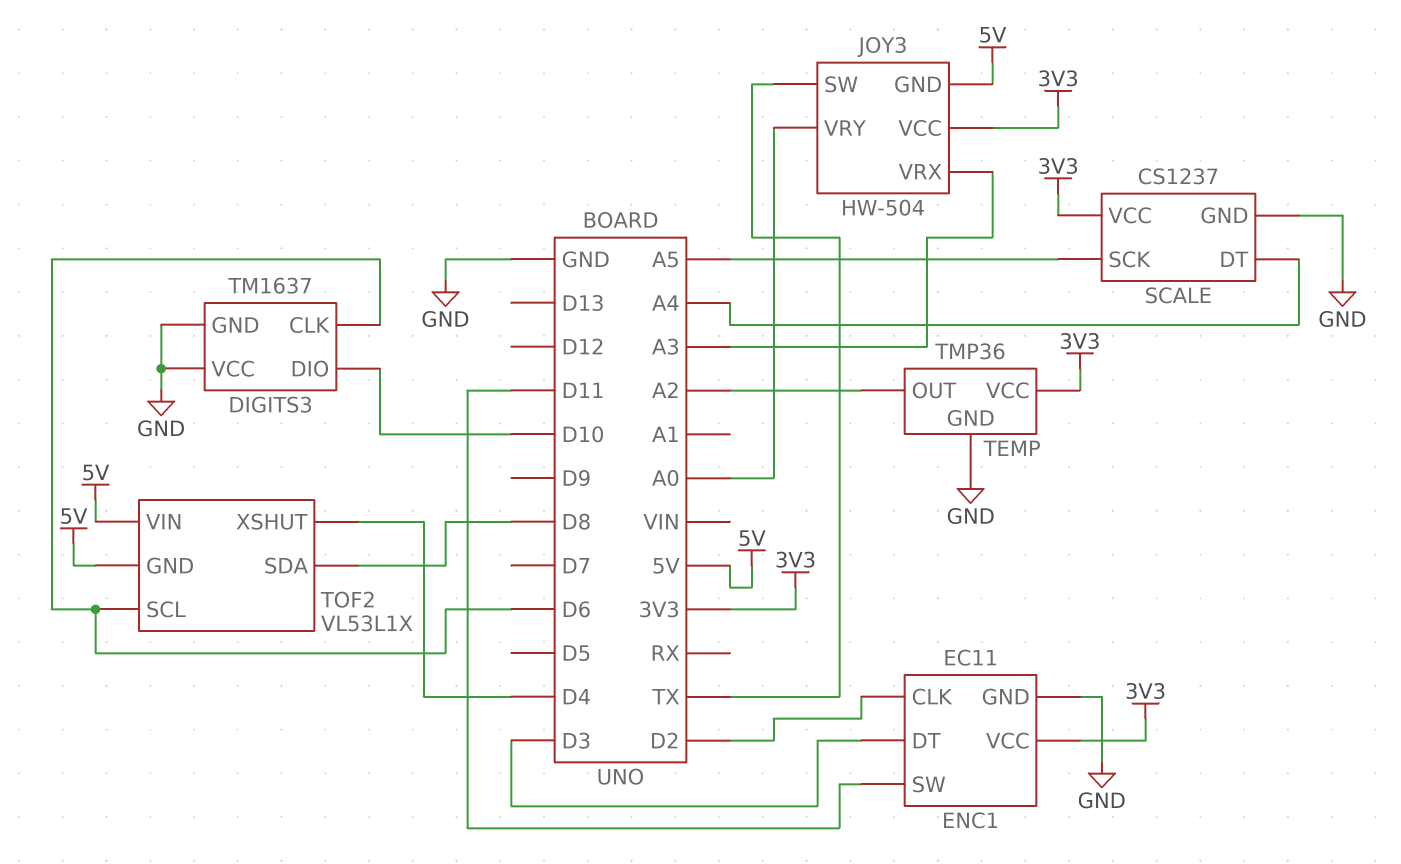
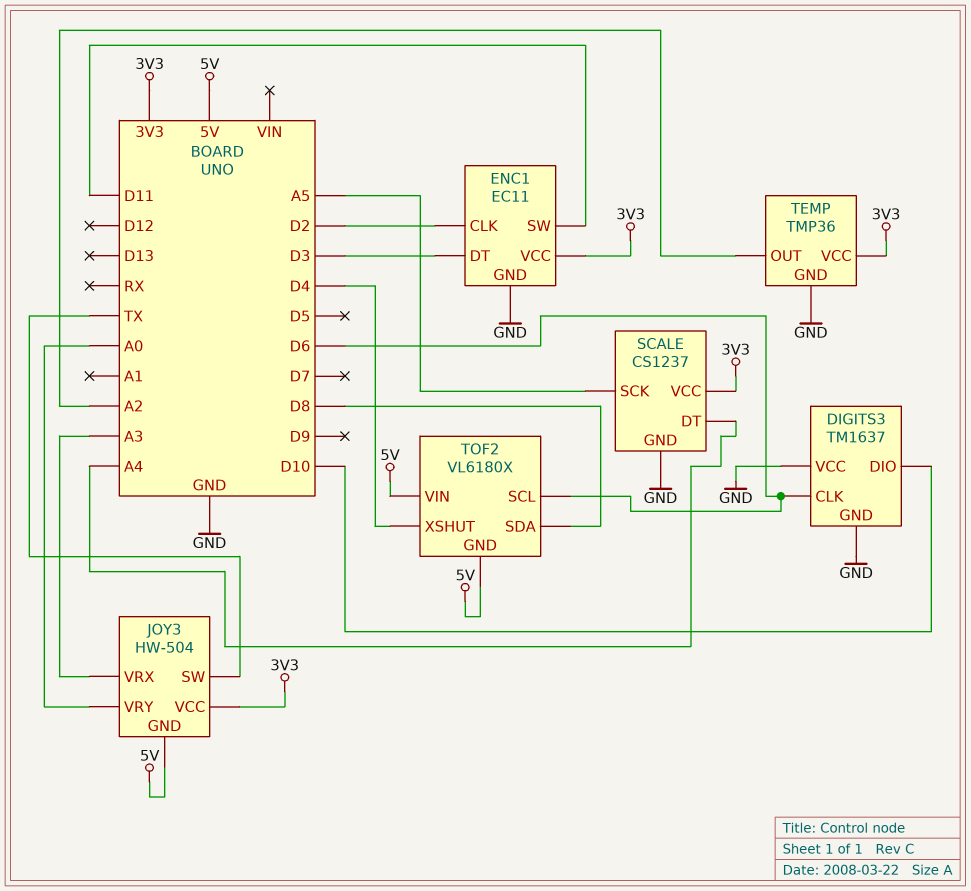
TOF2: VL53L1X -> VL6180X

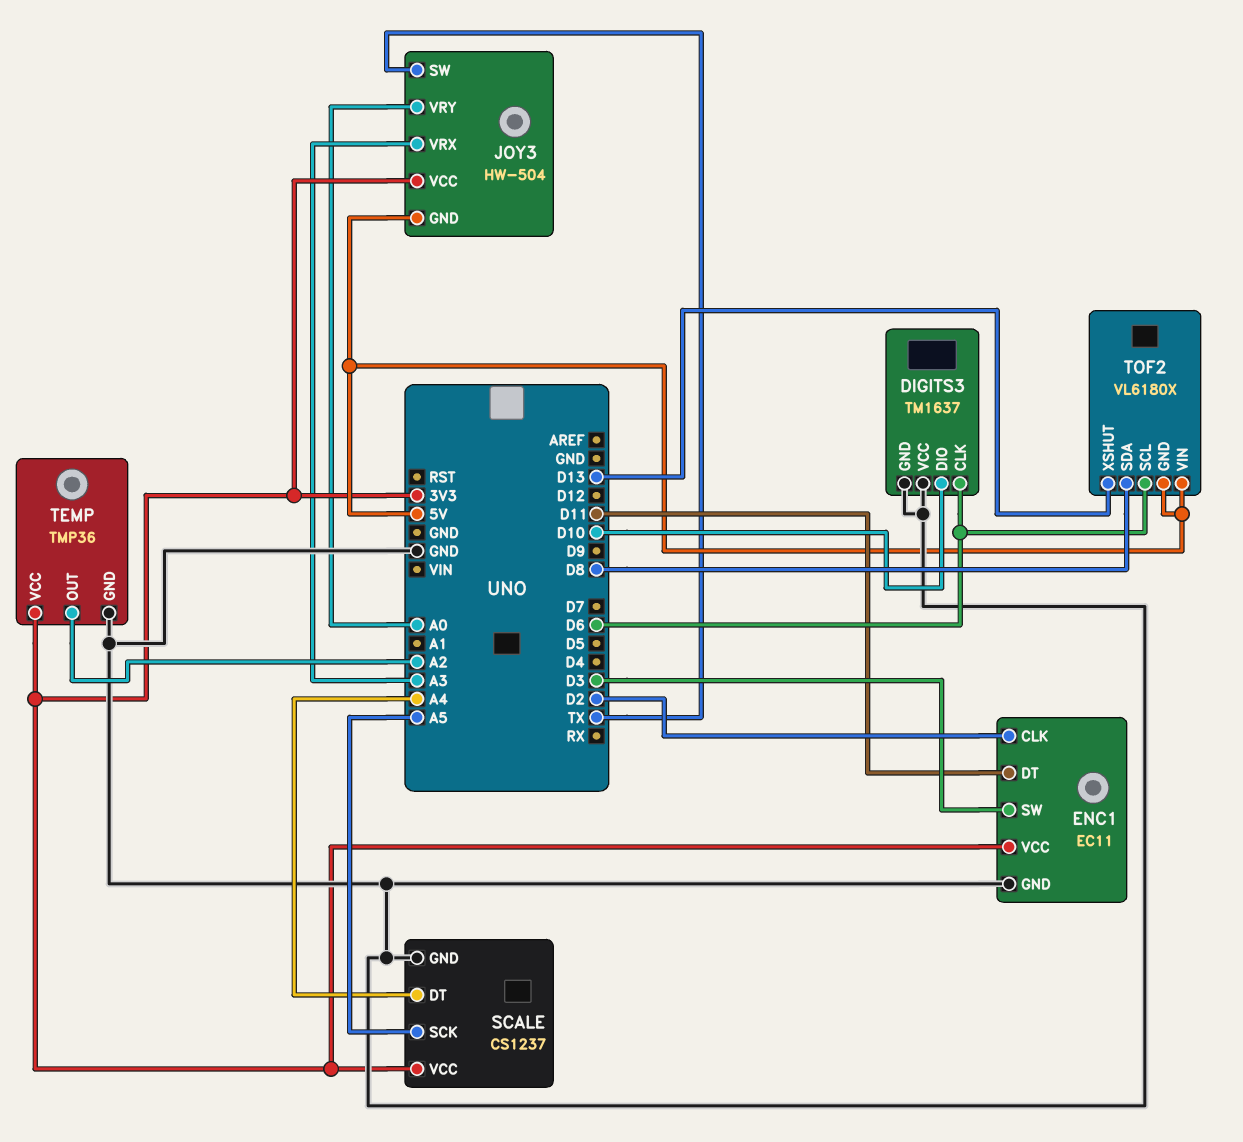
ENC1 pin DT: D3 -> D11
ENC1 pin SW: D11 -> D3
TOF2 pin XSHUT: D4 -> D13

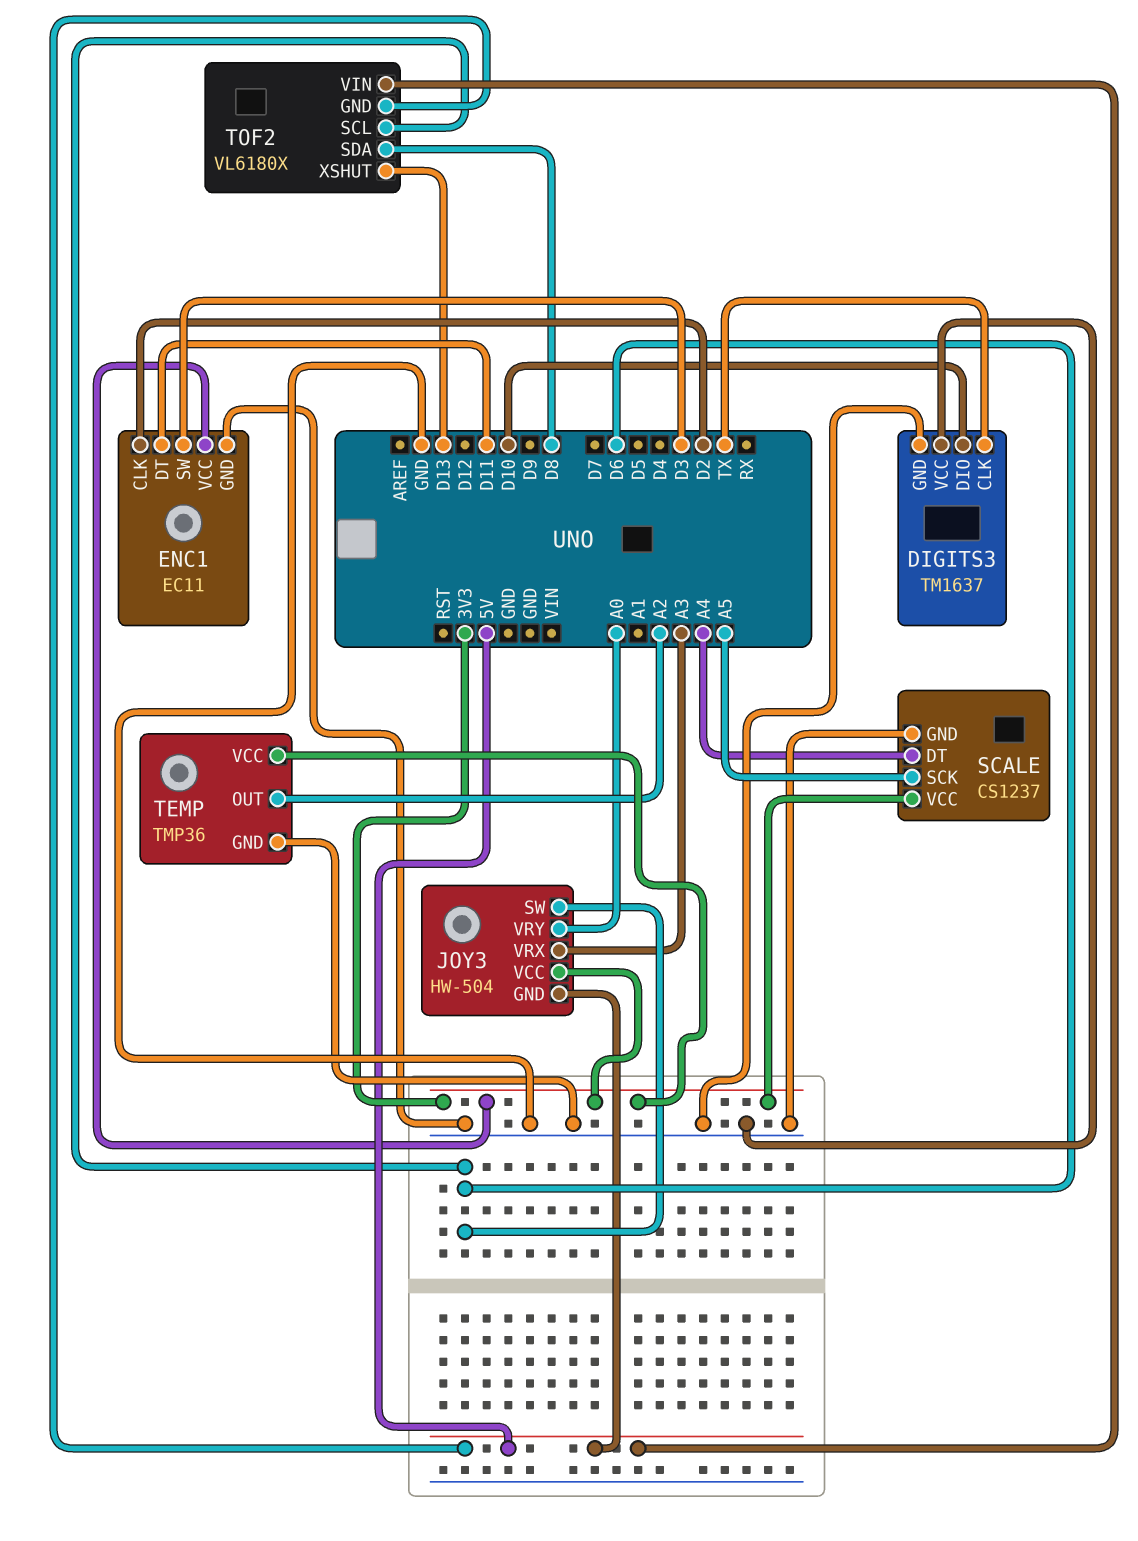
DIGITS3 pin CLK: D6 -> TX
JOY3 pin SW: TX -> D6

